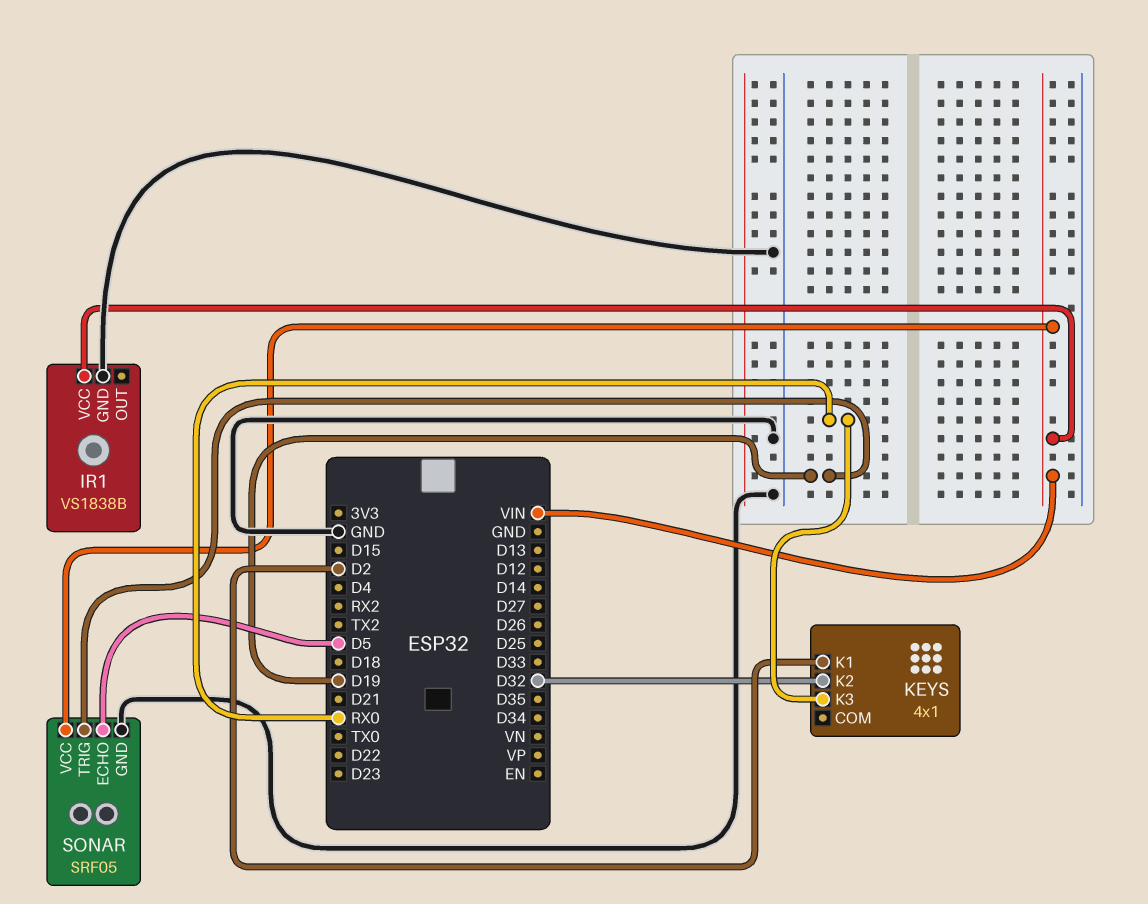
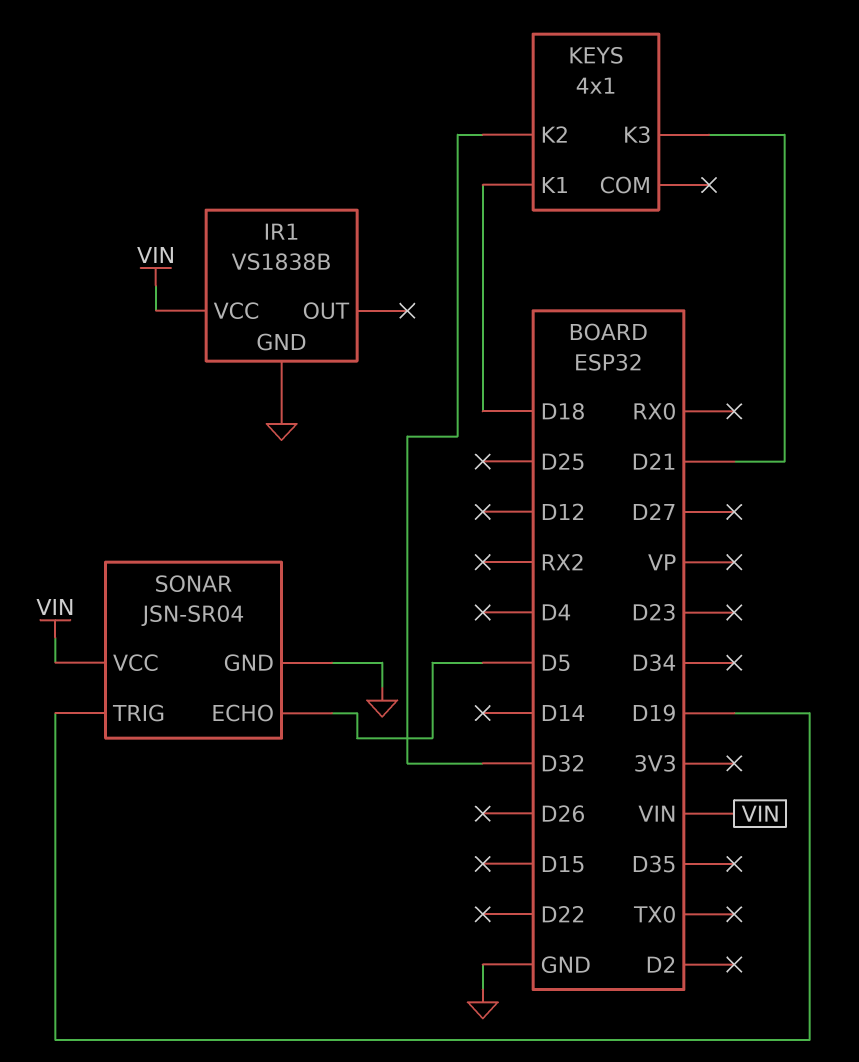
KEYS pin K1: D2 -> D18
KEYS pin K3: RX0 -> D21
SONAR: SRF05 -> JSN-SR04

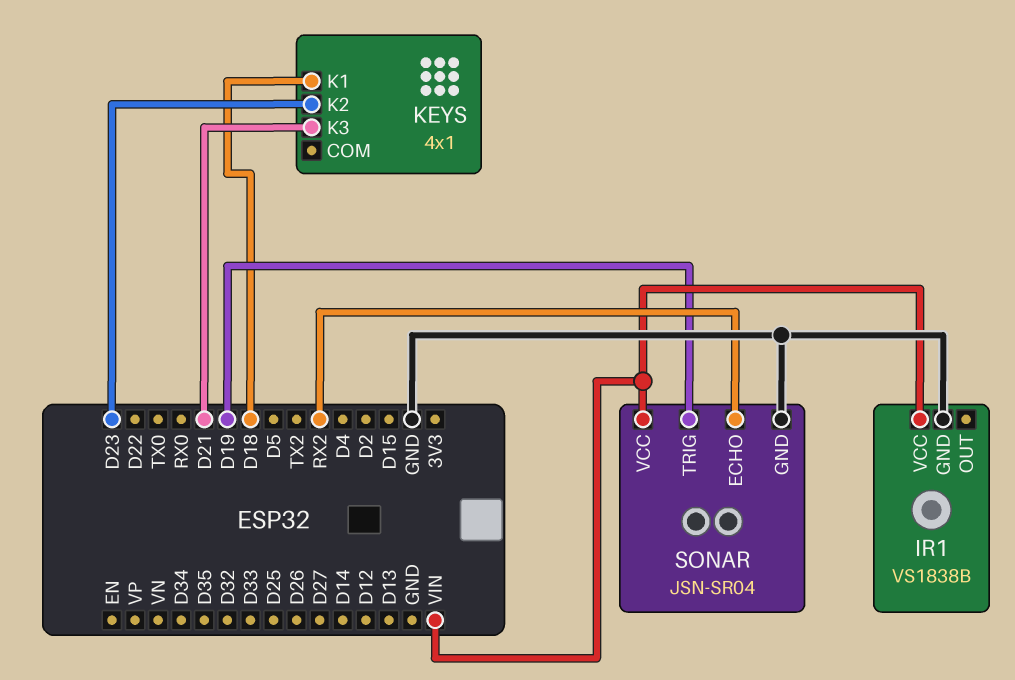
KEYS pin K2: D32 -> D23
SONAR pin ECHO: D5 -> RX2

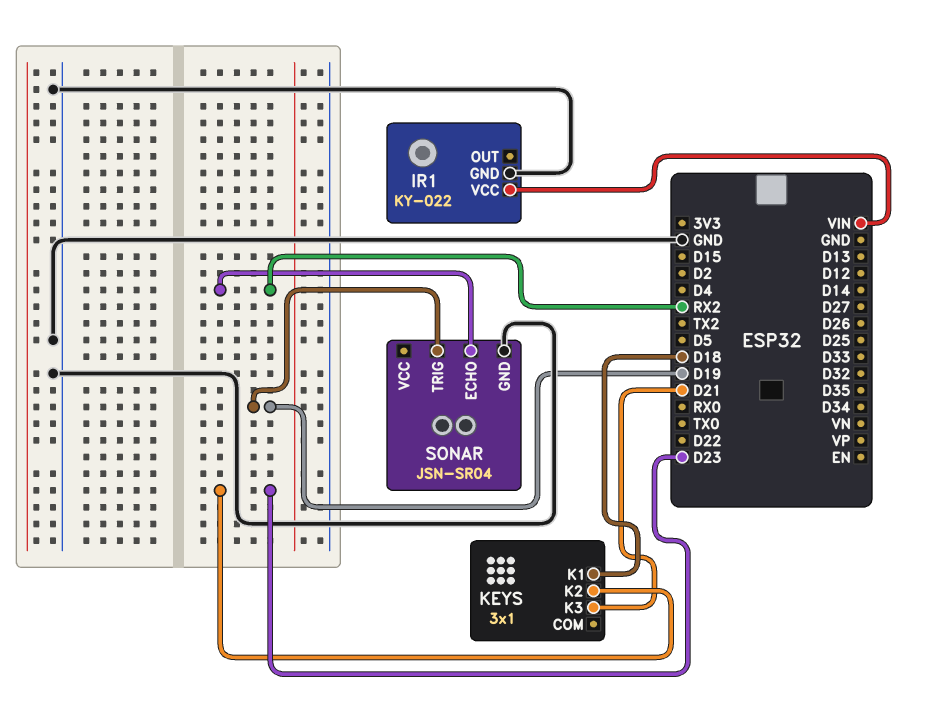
IR1: VS1838B -> KY-022
KEYS: 4x1 -> 3x1
SONAR pin VCC: VIN -> none

